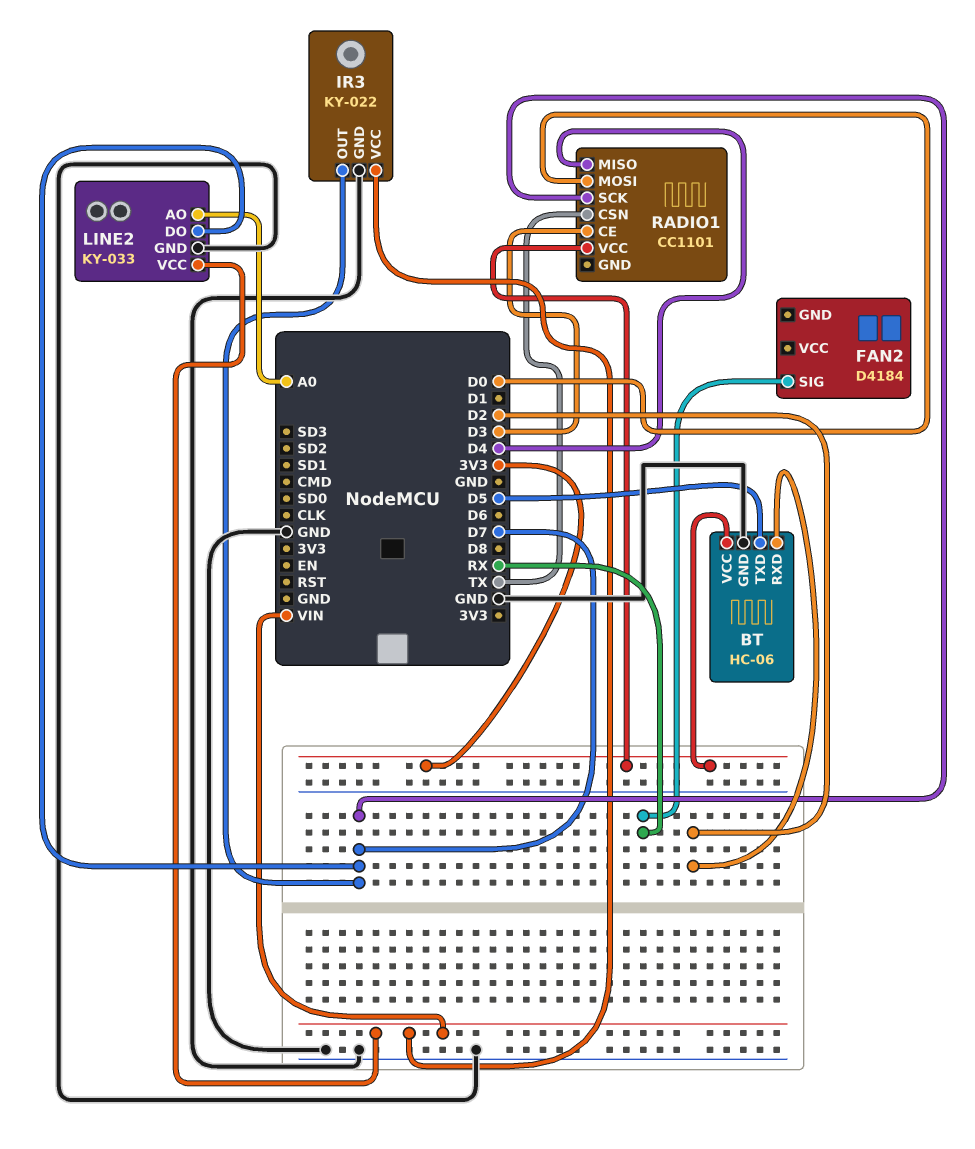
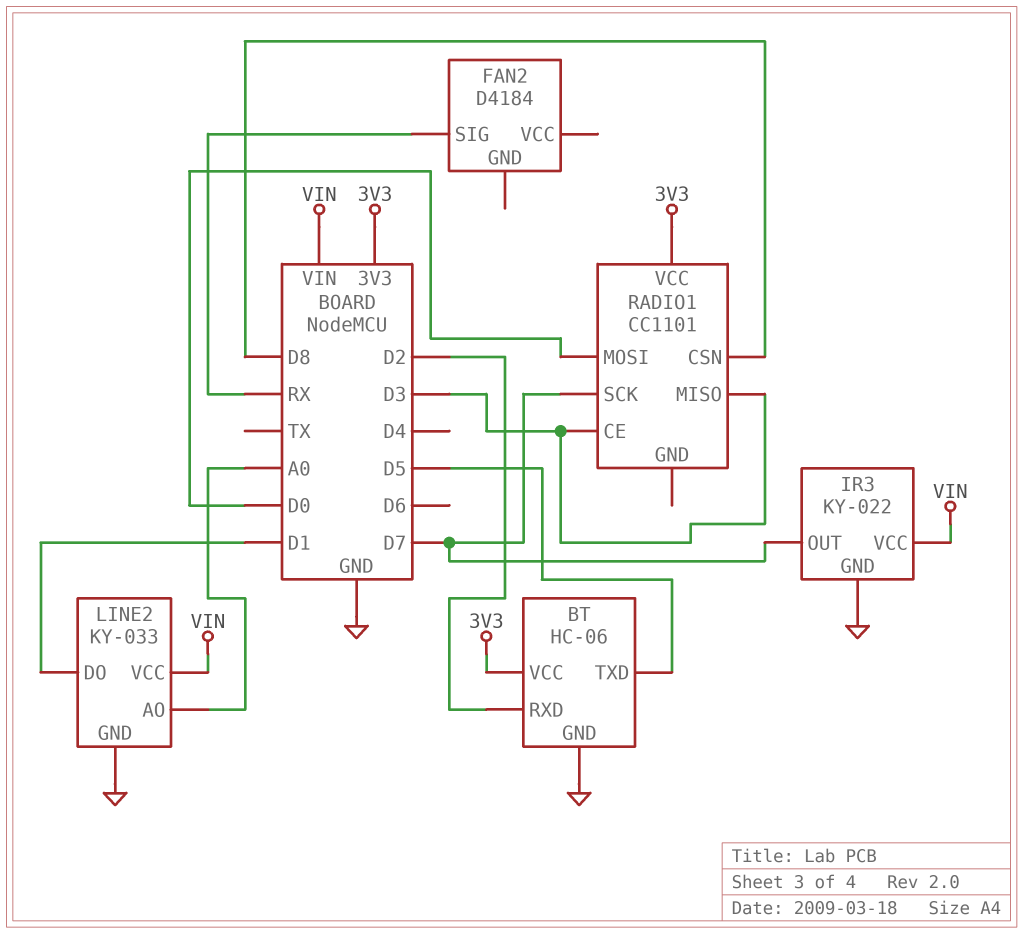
LINE2 pin DO: D7 -> D1
RADIO1 pin CSN: TX -> D8
RADIO1 pin MISO: D4 -> D3

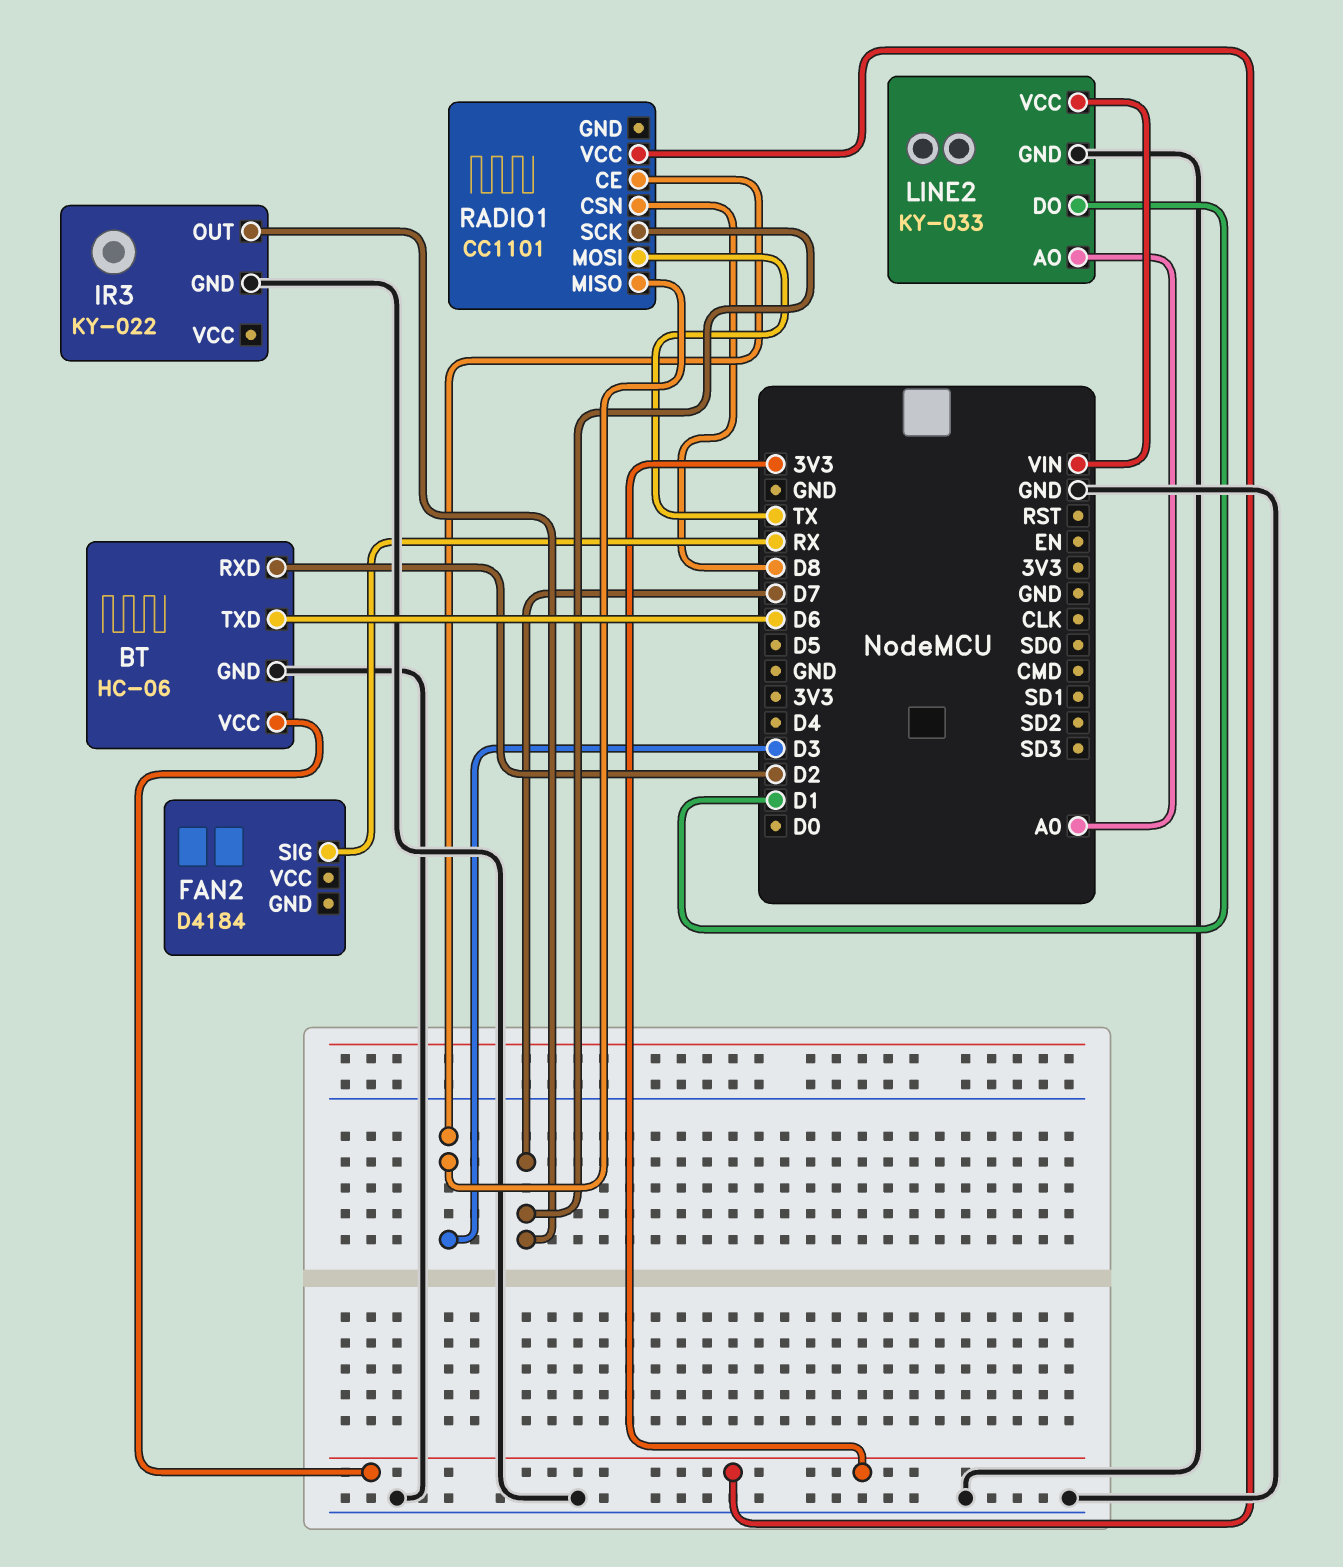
BT pin TXD: D5 -> D6
IR3 pin VCC: VIN -> none
RADIO1 pin MOSI: D0 -> TX

